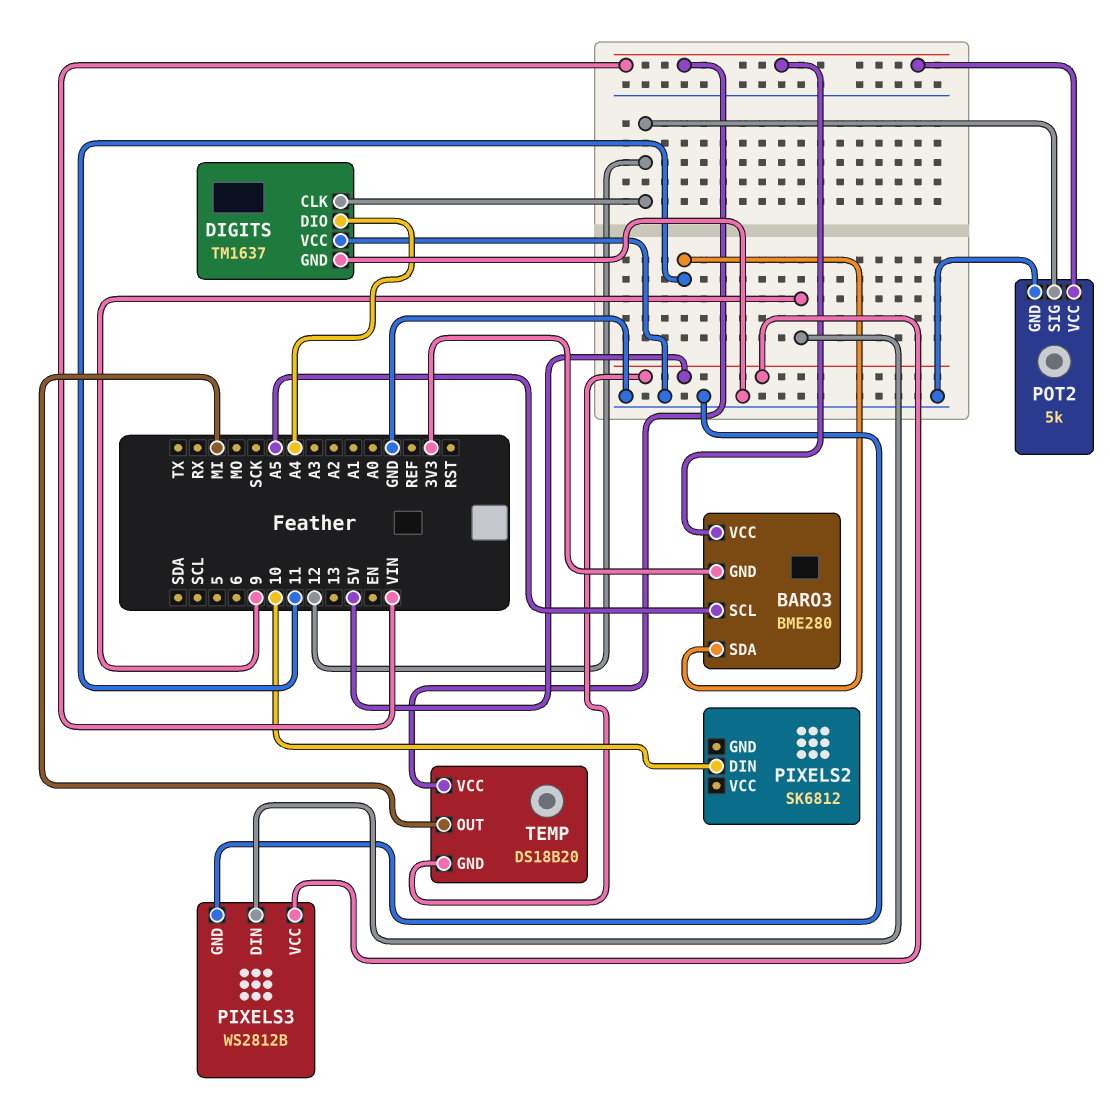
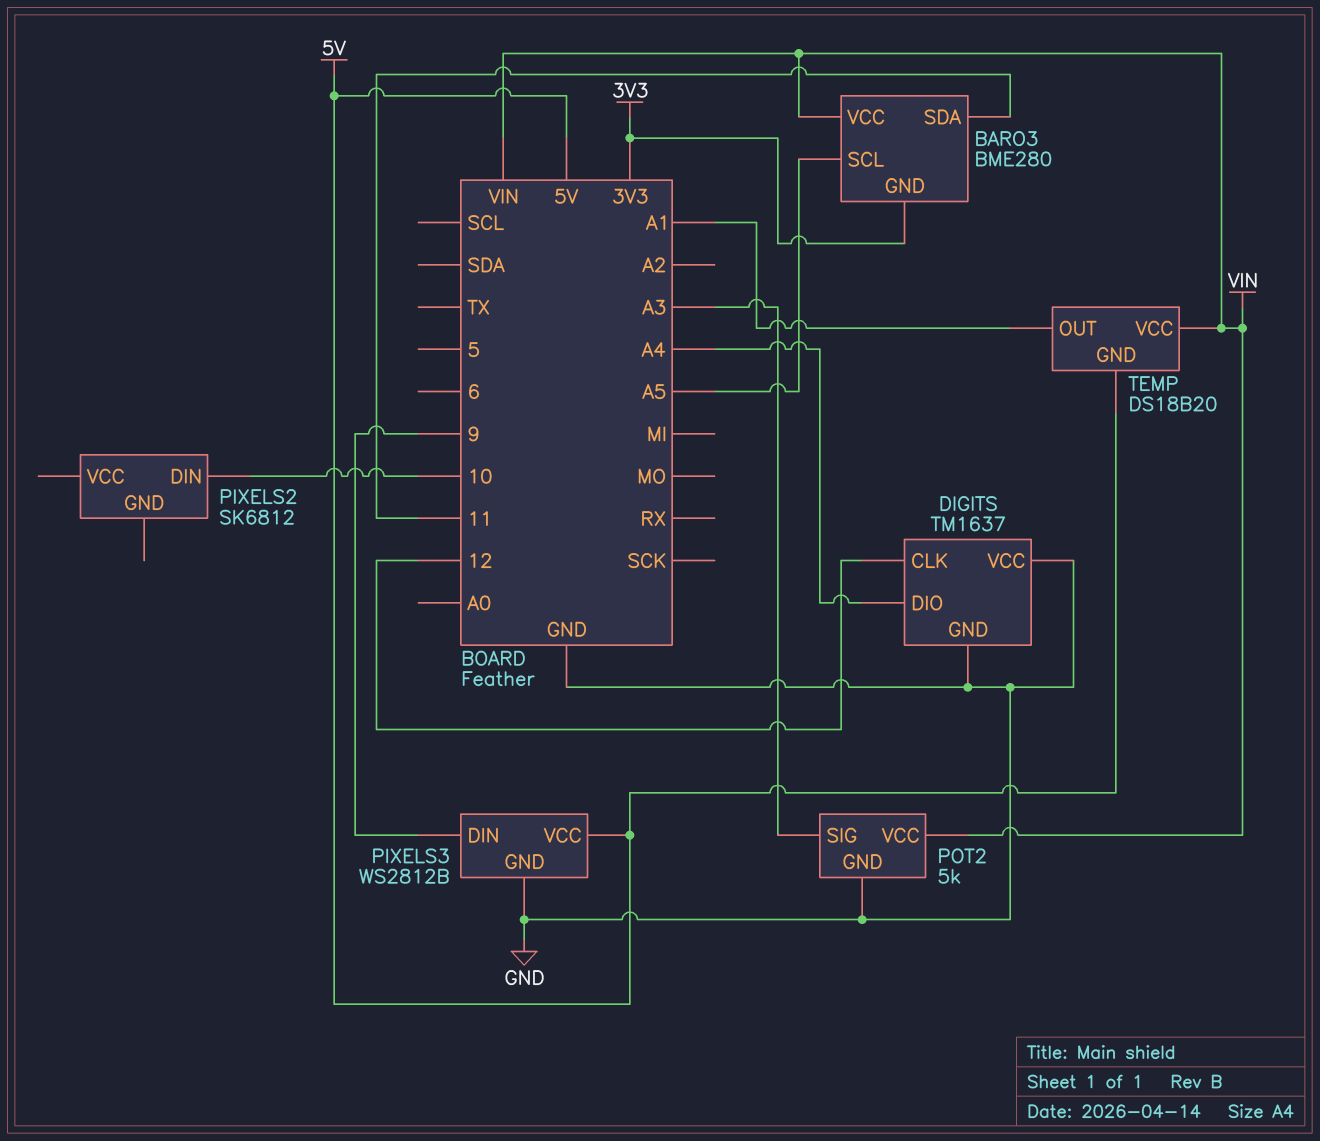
POT2 pin SIG: 12 -> A3
TEMP pin OUT: MI -> A1

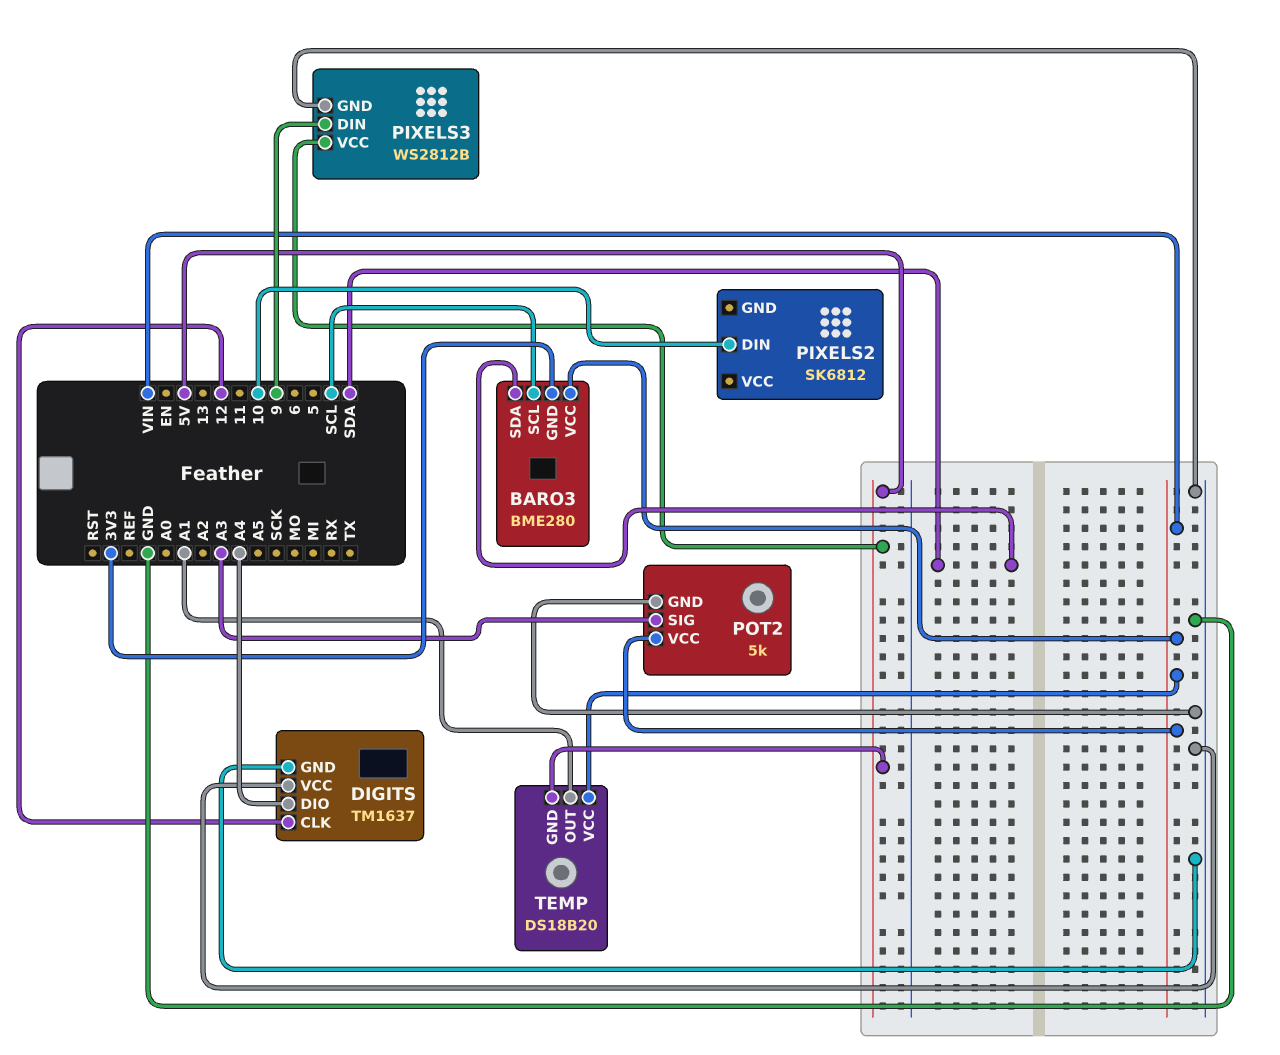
BARO3 pin SCL: A5 -> SCL
BARO3 pin SDA: 11 -> SDA

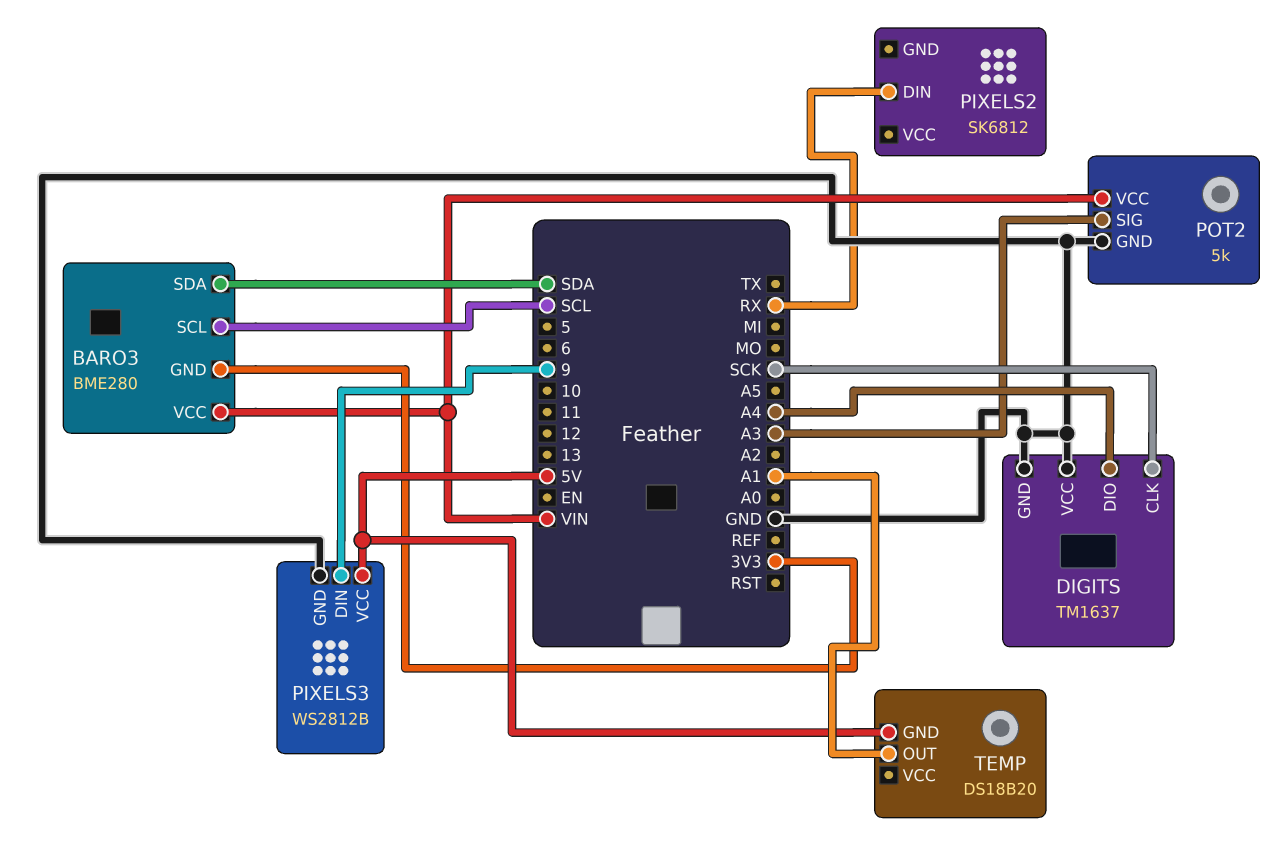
DIGITS pin CLK: 12 -> SCK
PIXELS2 pin DIN: 10 -> RX
TEMP pin VCC: VIN -> none

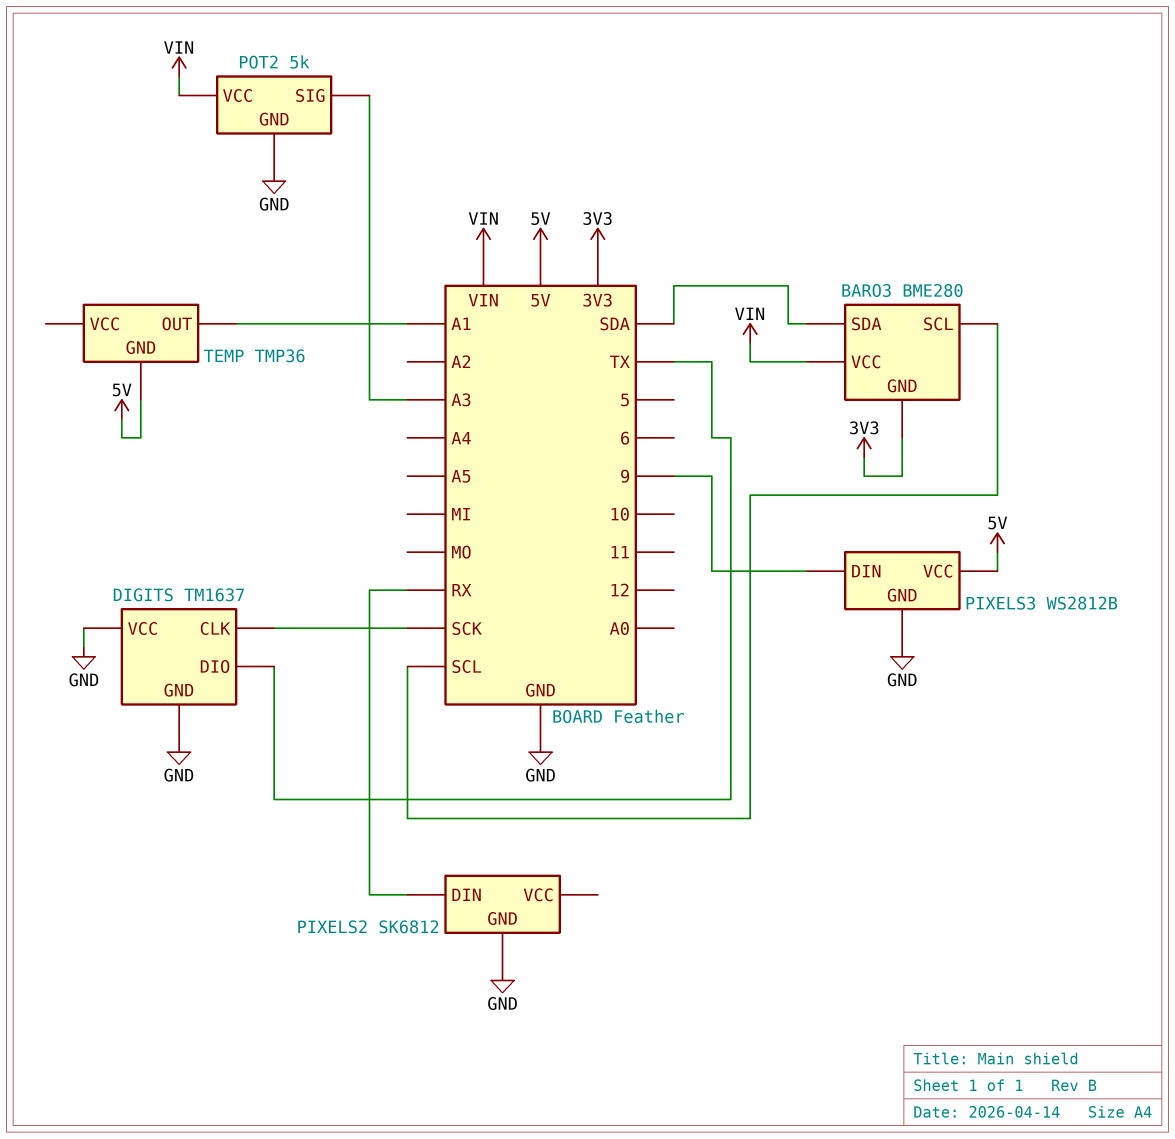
DIGITS pin DIO: A4 -> TX
PIXELS2 pin GND: none -> GND
TEMP: DS18B20 -> TMP36

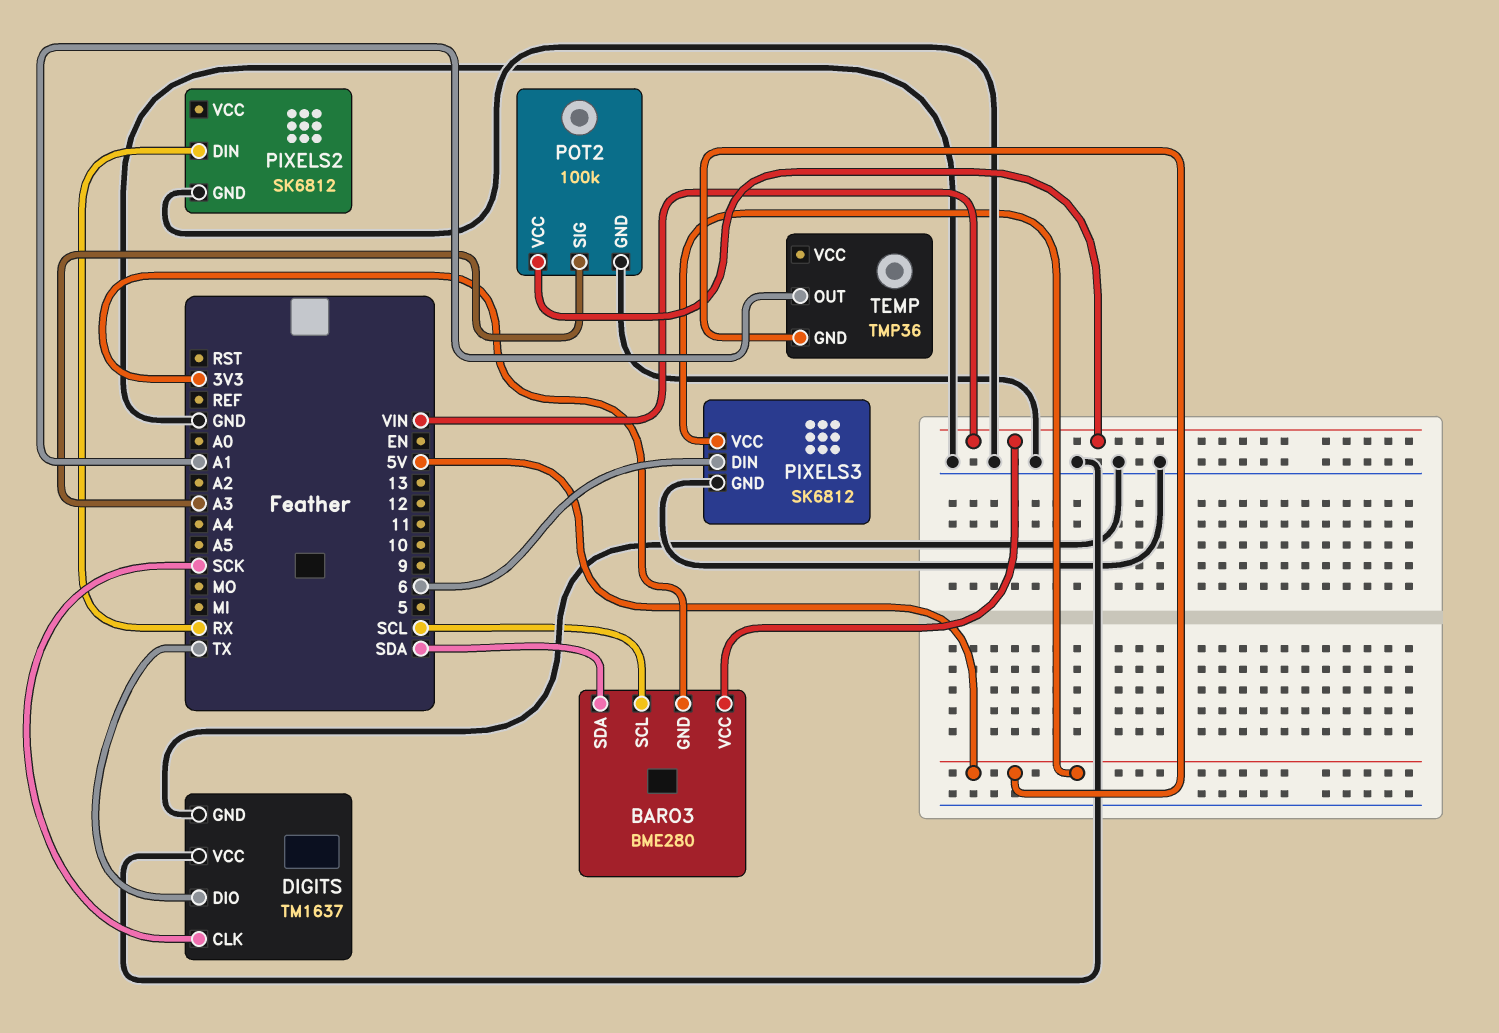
PIXELS3: WS2812B -> SK6812
PIXELS3 pin DIN: 9 -> 6
POT2: 5k -> 100k

